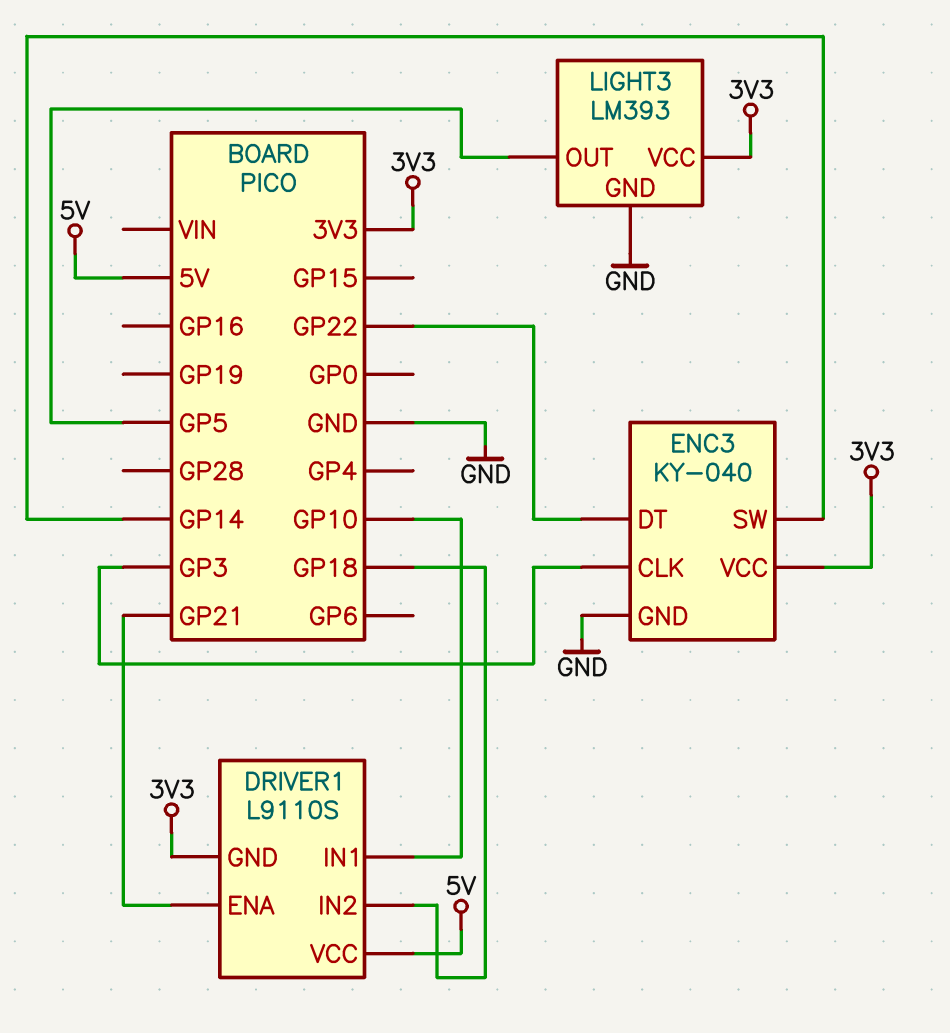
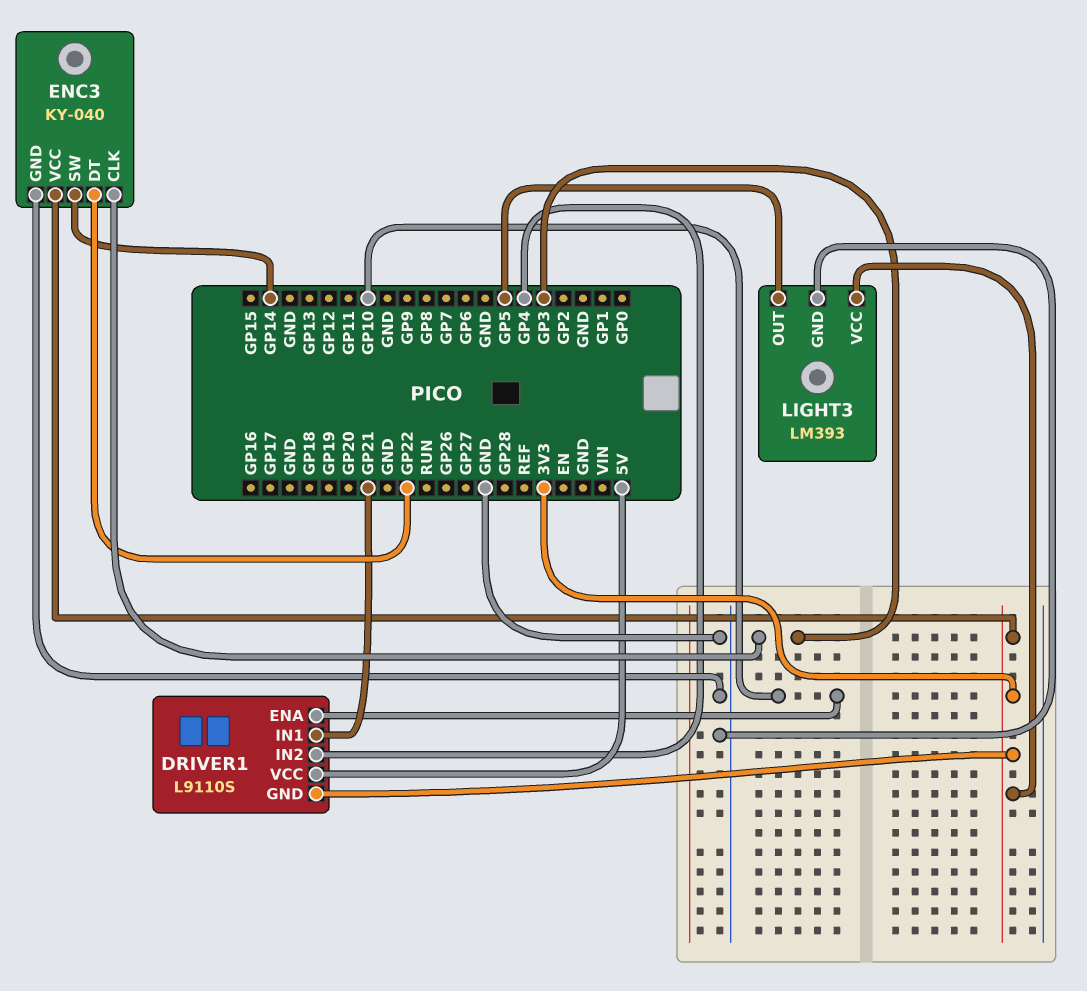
DRIVER1 pin ENA: GP21 -> GP10
DRIVER1 pin IN1: GP10 -> GP21
DRIVER1 pin IN2: GP18 -> GP4

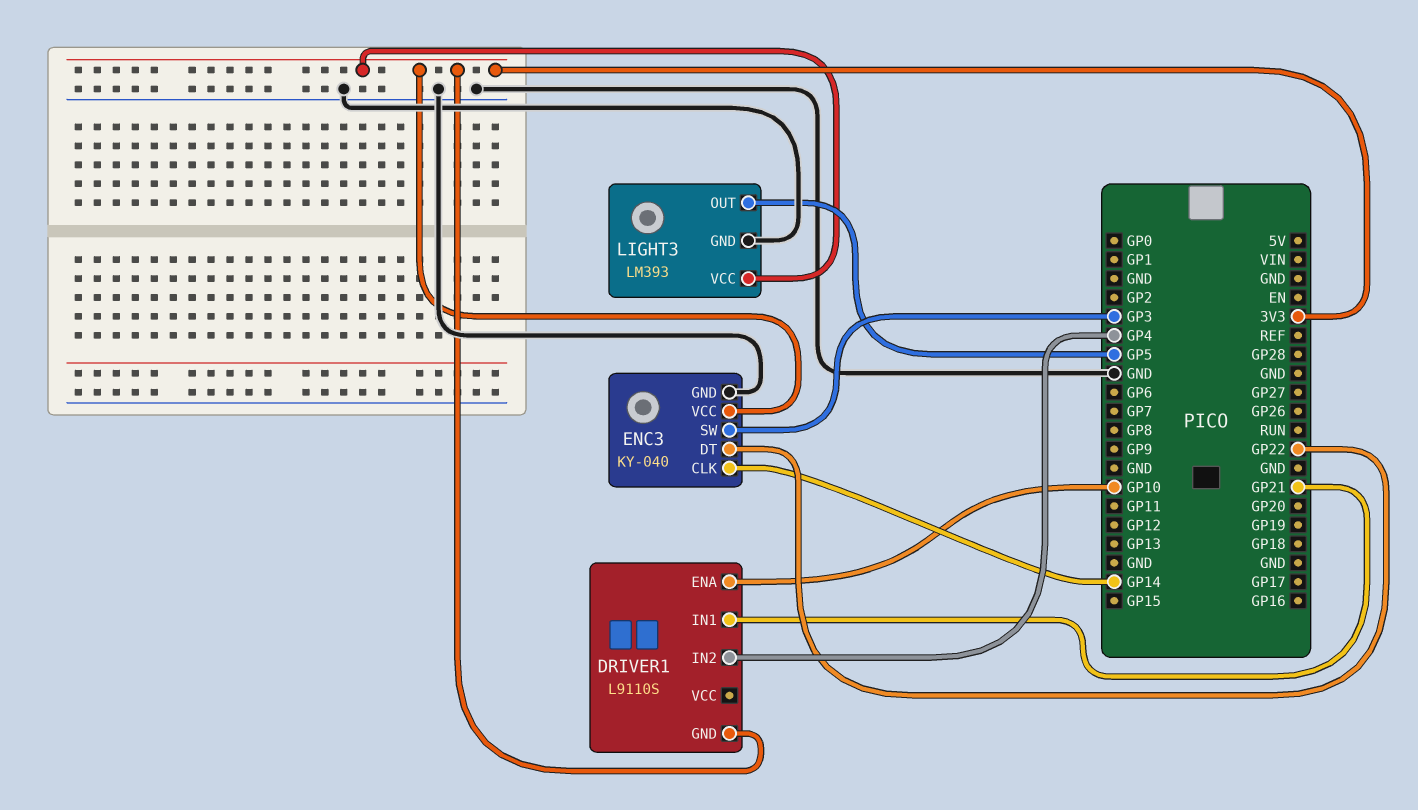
DRIVER1 pin VCC: 5V -> none
ENC3 pin CLK: GP3 -> GP14
ENC3 pin SW: GP14 -> GP3

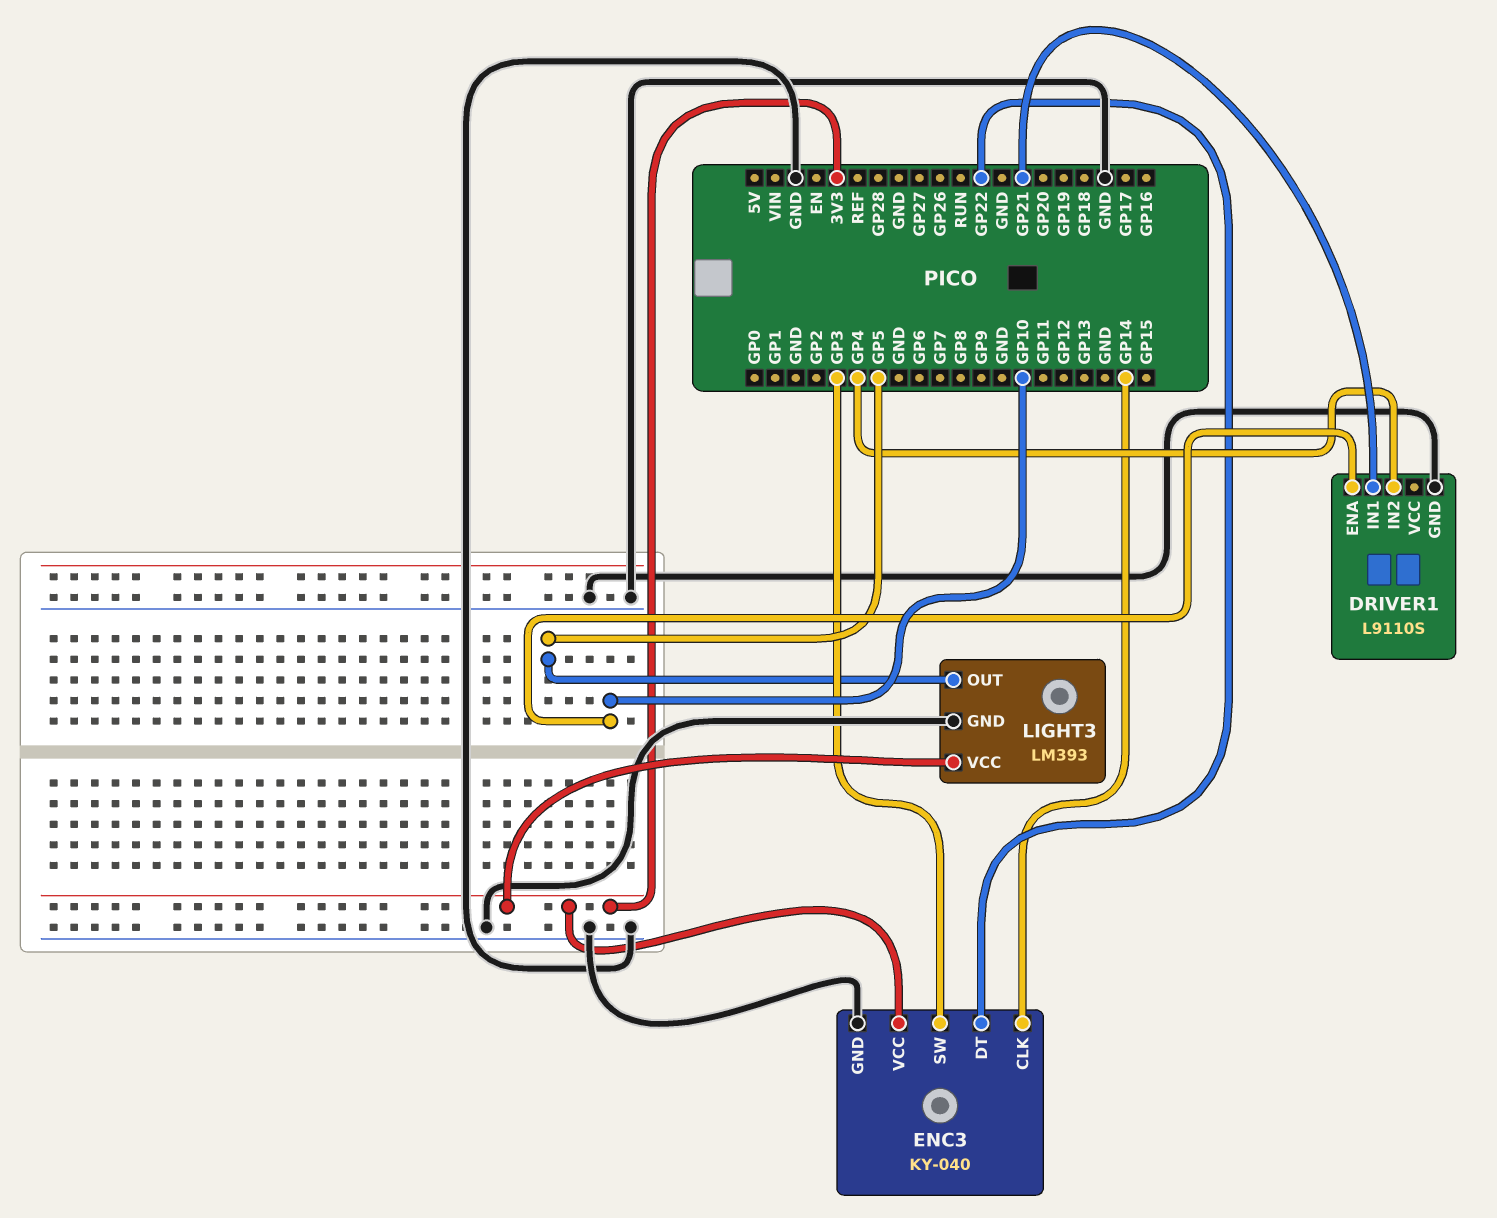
DRIVER1 pin GND: 3V3 -> GND

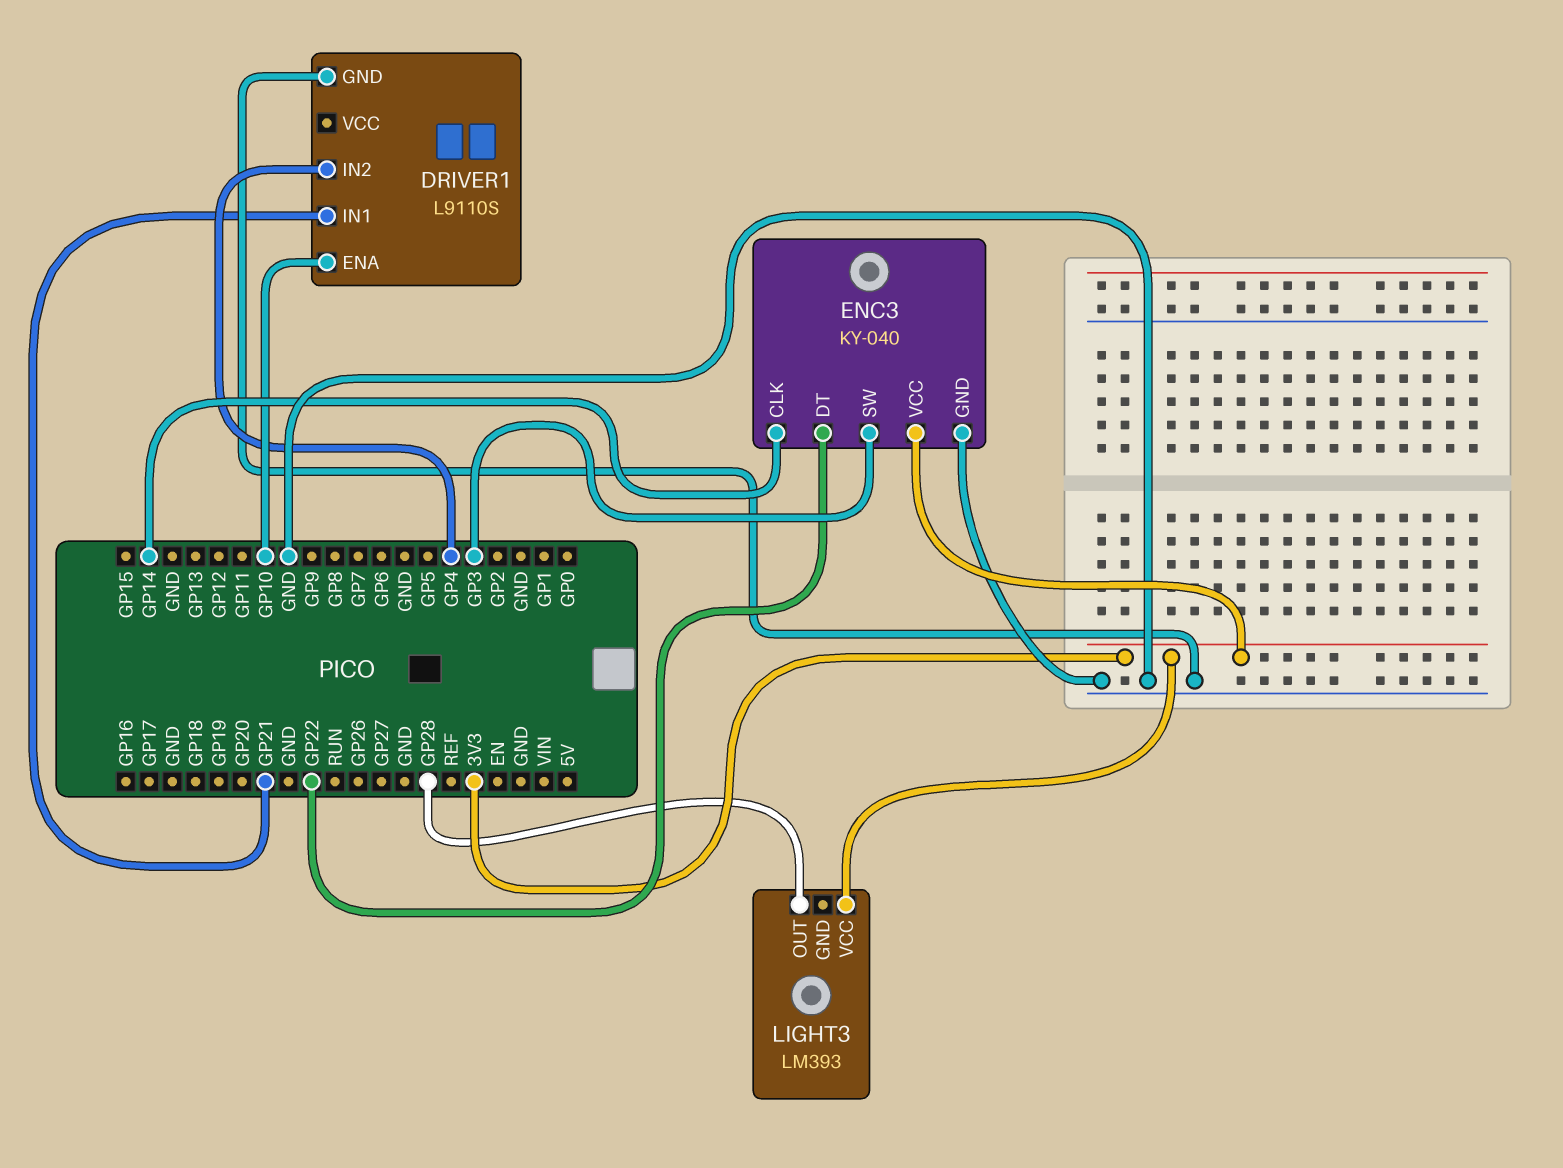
LIGHT3 pin GND: GND -> none
LIGHT3 pin OUT: GP5 -> GP28

